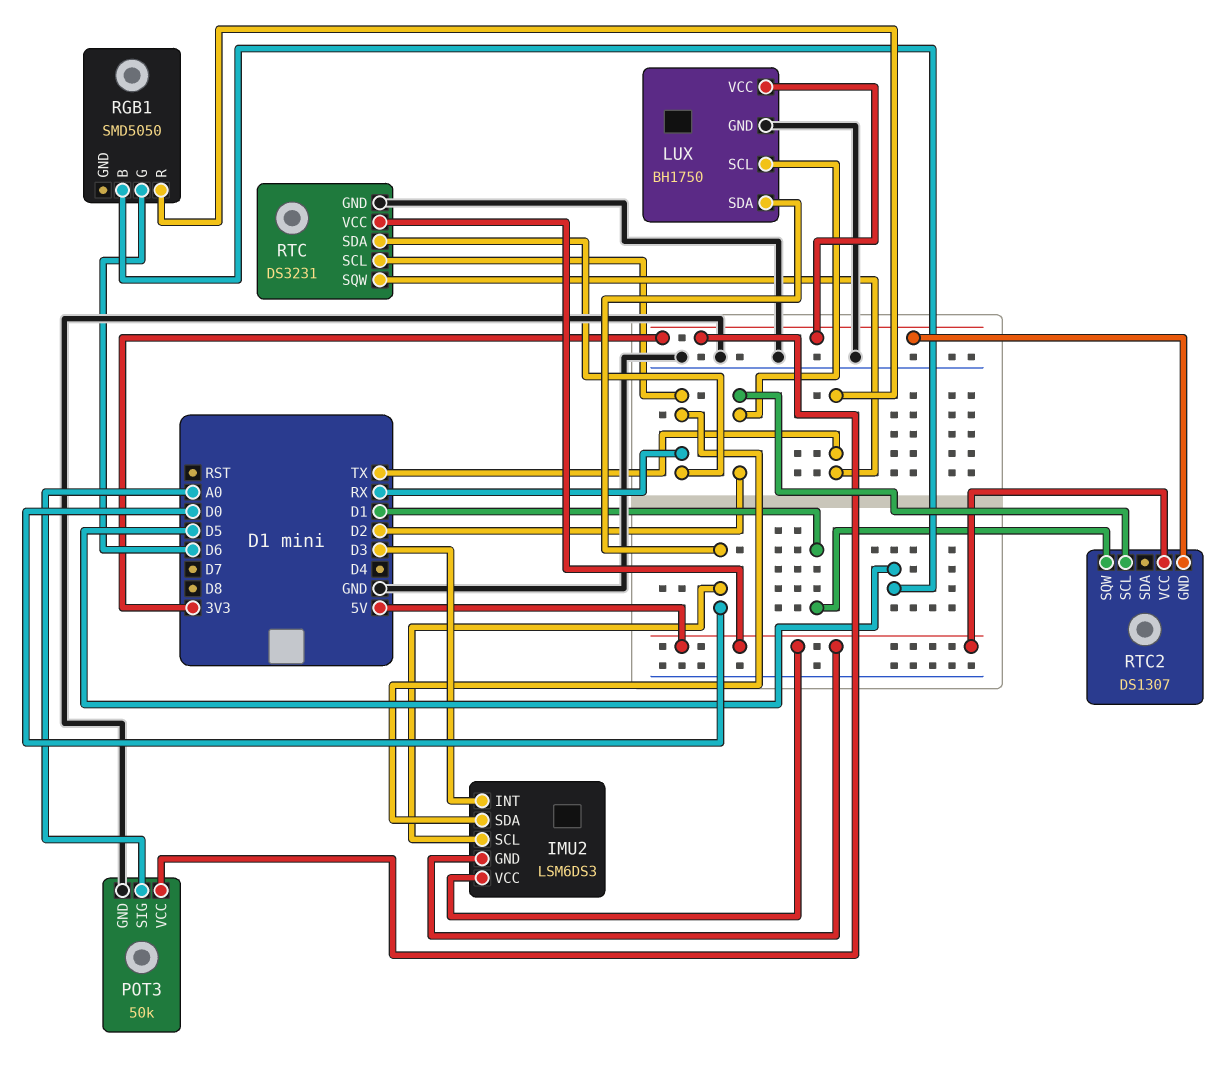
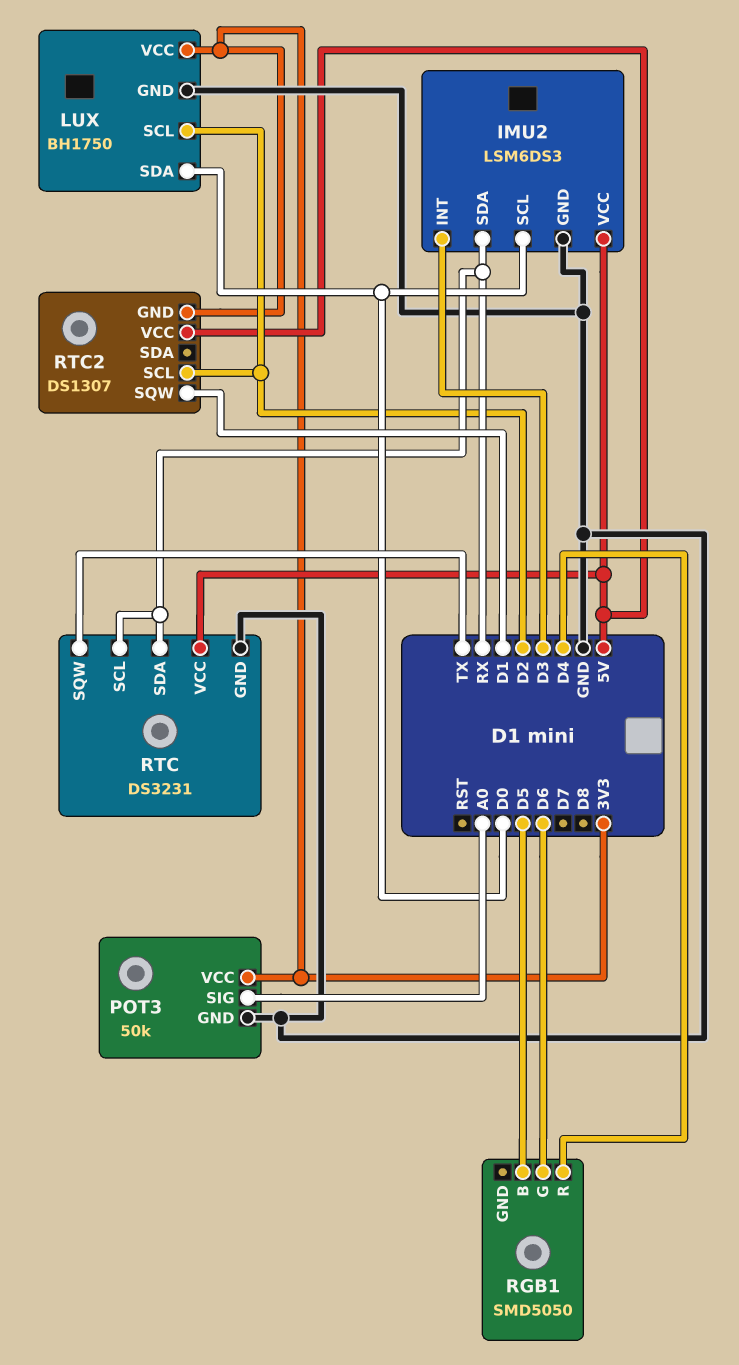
IMU2 pin GND: 5V -> GND
RGB1 pin R: TX -> D4

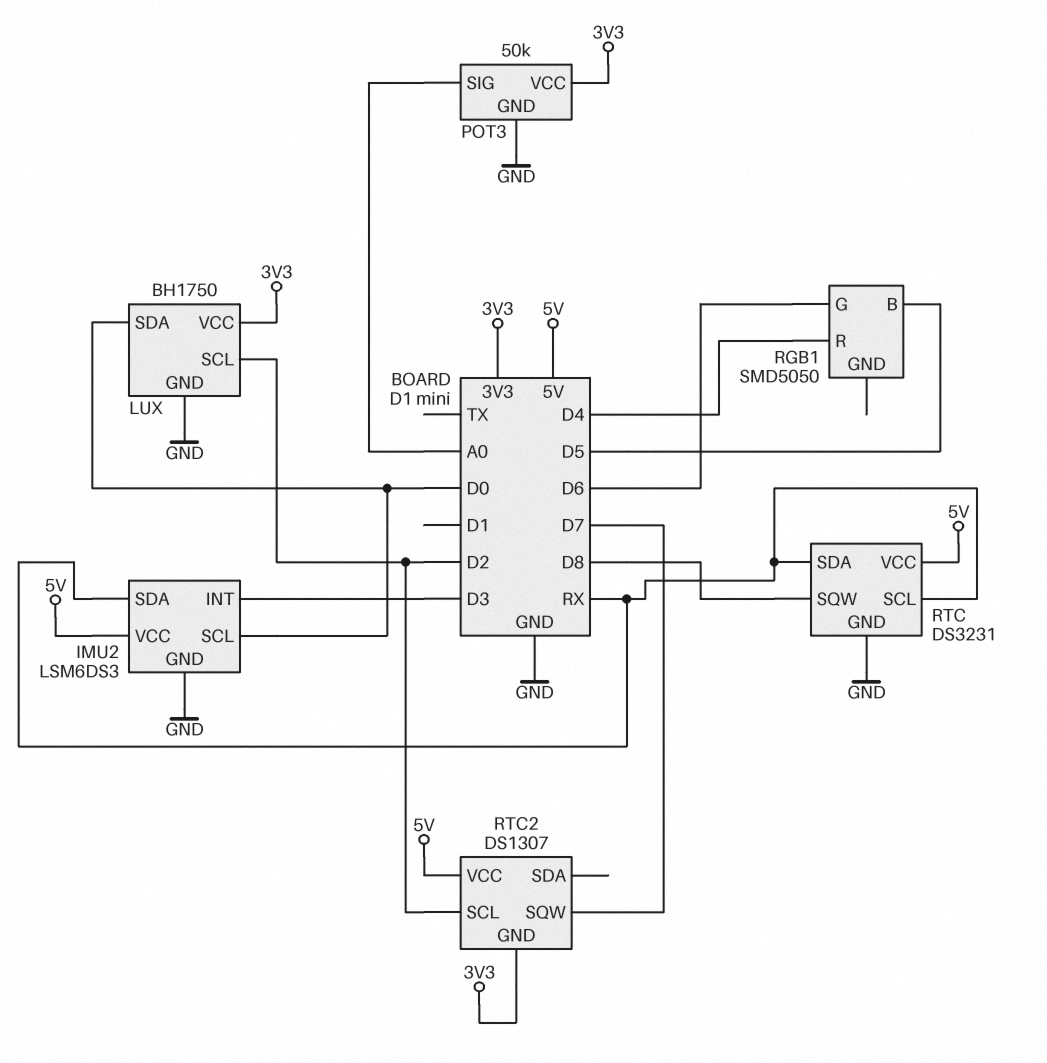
RTC pin SQW: TX -> D8
RTC2 pin SQW: D1 -> D7

